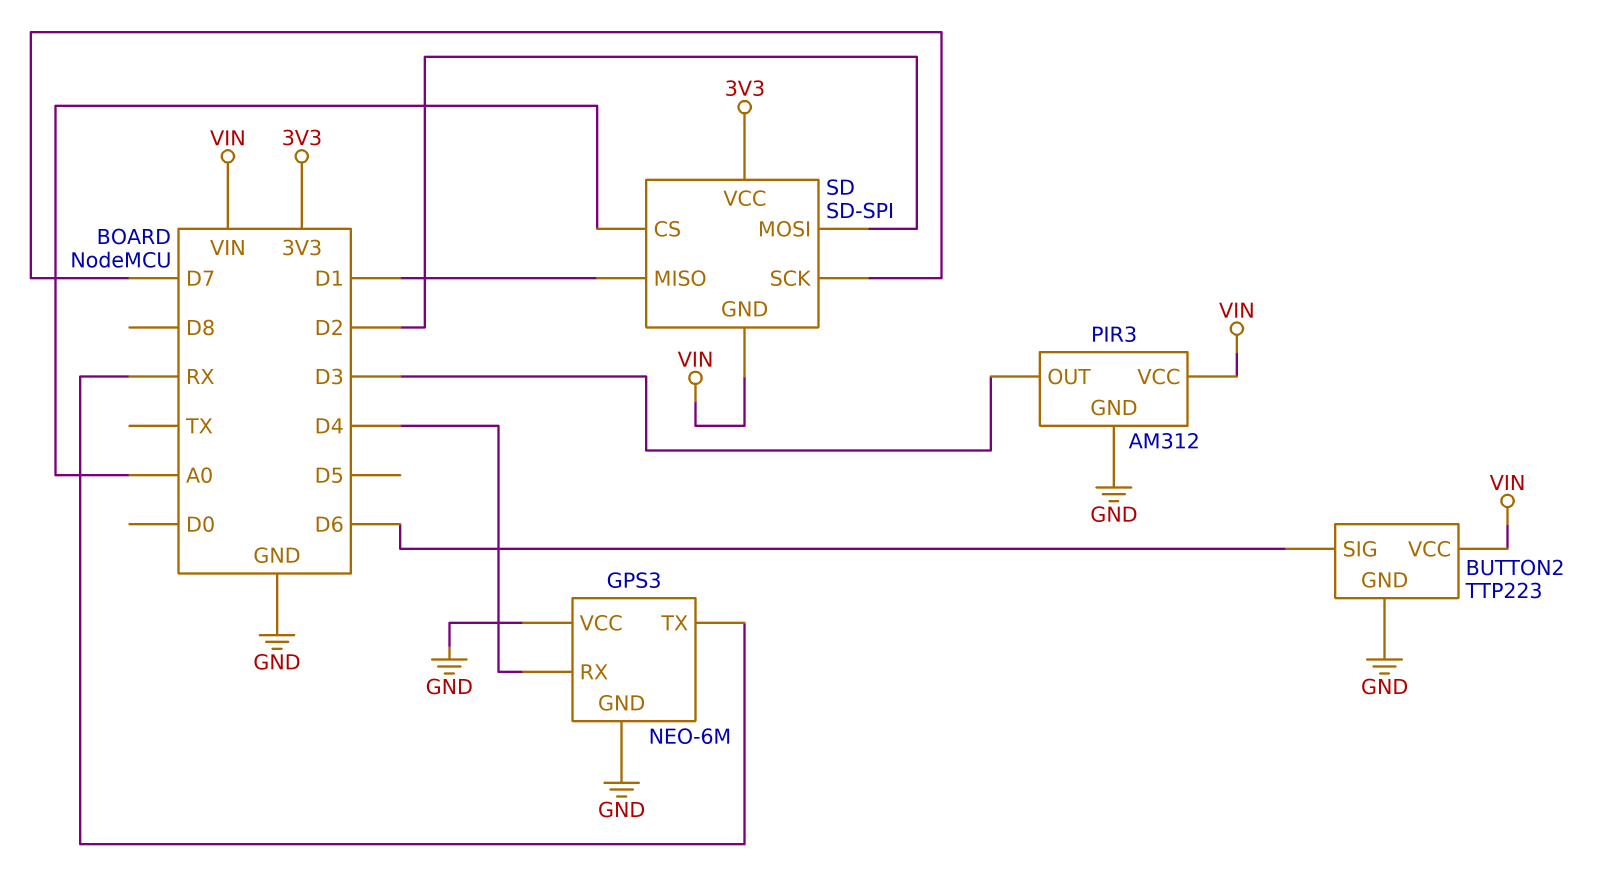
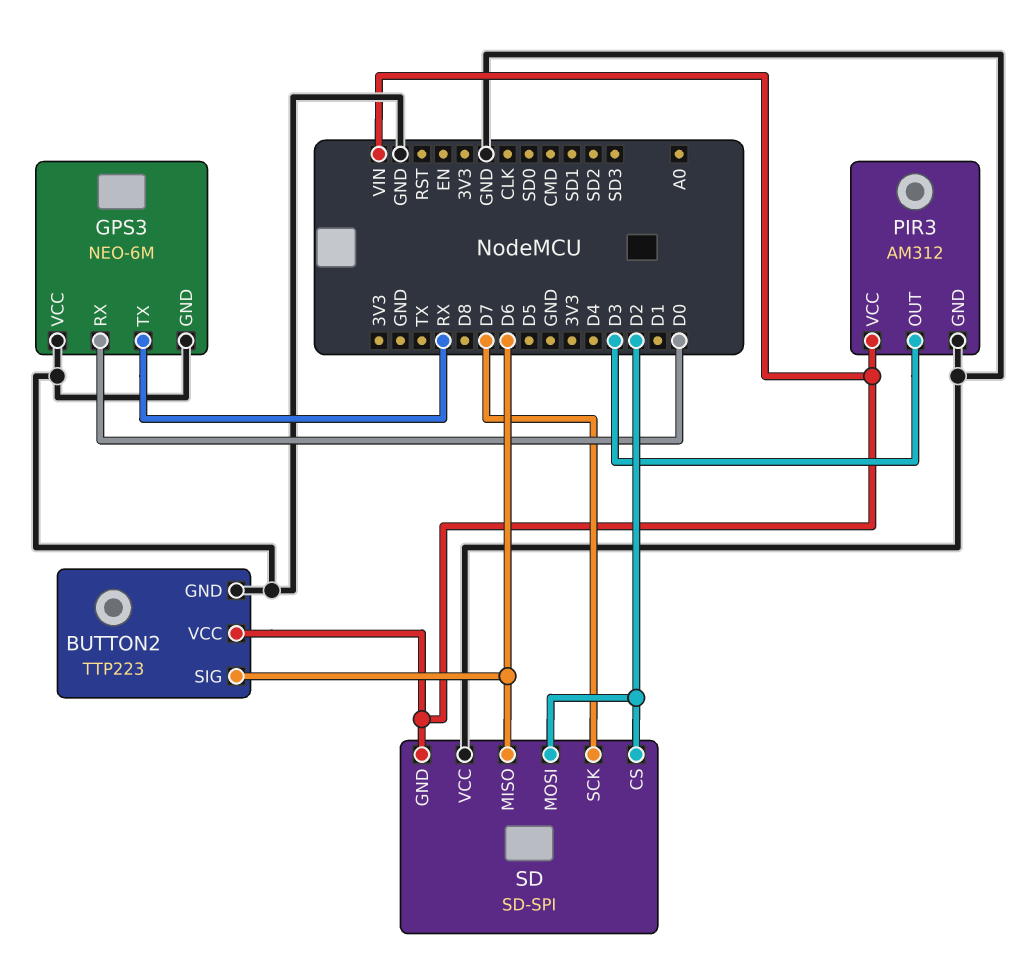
GPS3 pin RX: D4 -> D0
SD pin CS: A0 -> D2
SD pin MISO: D1 -> D6
SD pin VCC: 3V3 -> GND

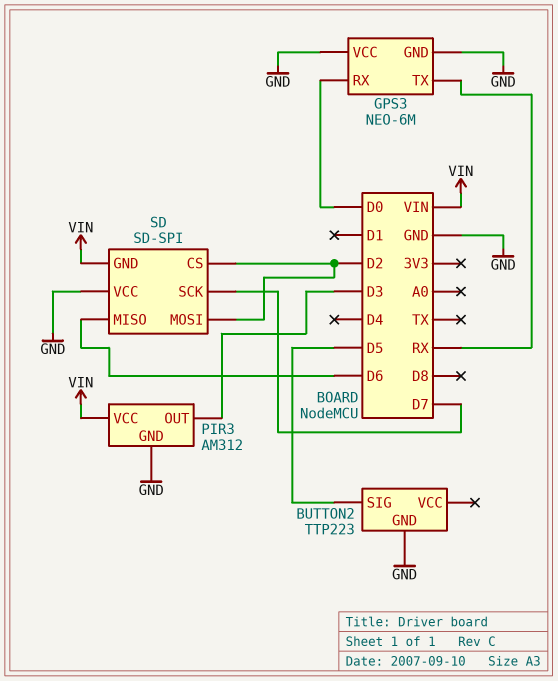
BUTTON2 pin SIG: D6 -> D5
BUTTON2 pin VCC: VIN -> none

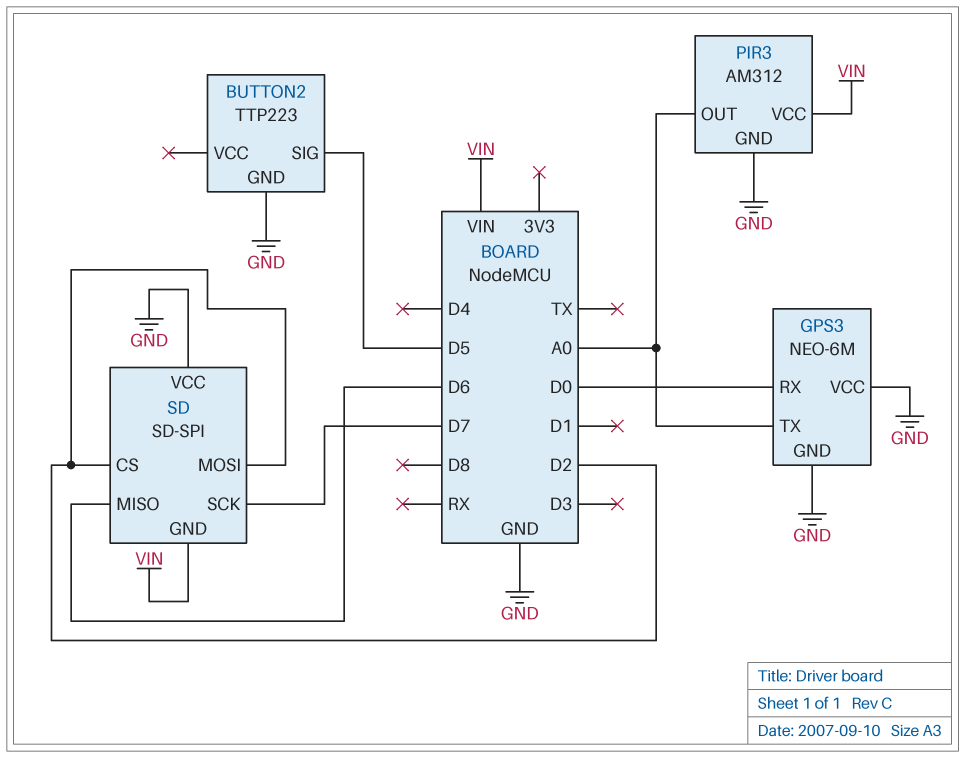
GPS3 pin TX: RX -> A0
PIR3 pin OUT: D3 -> A0

